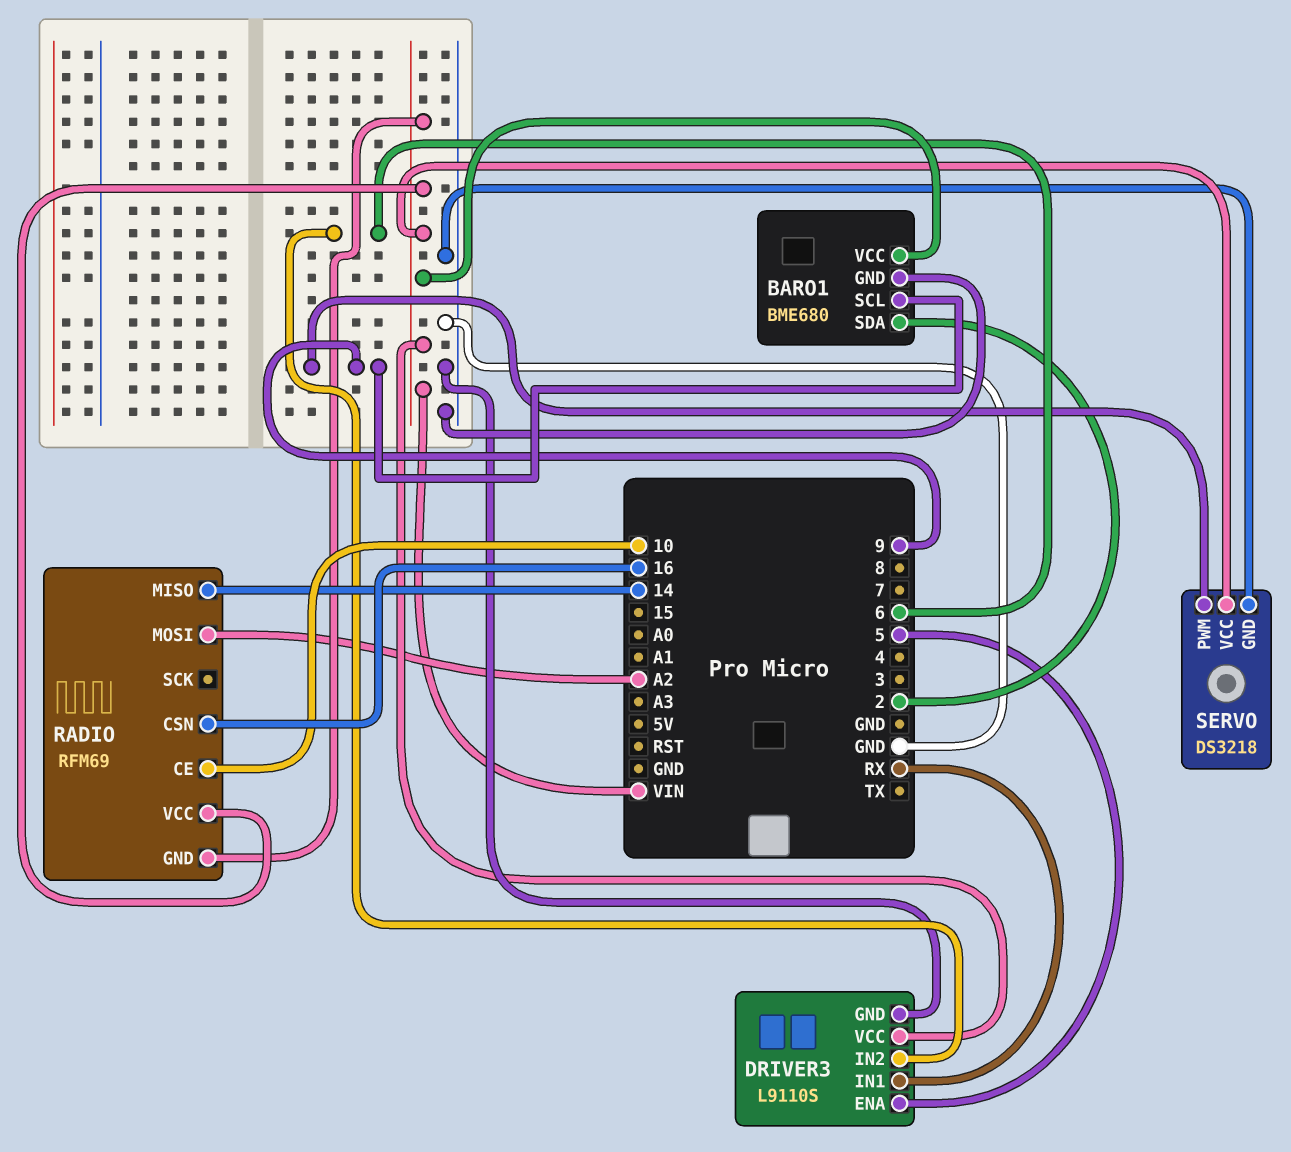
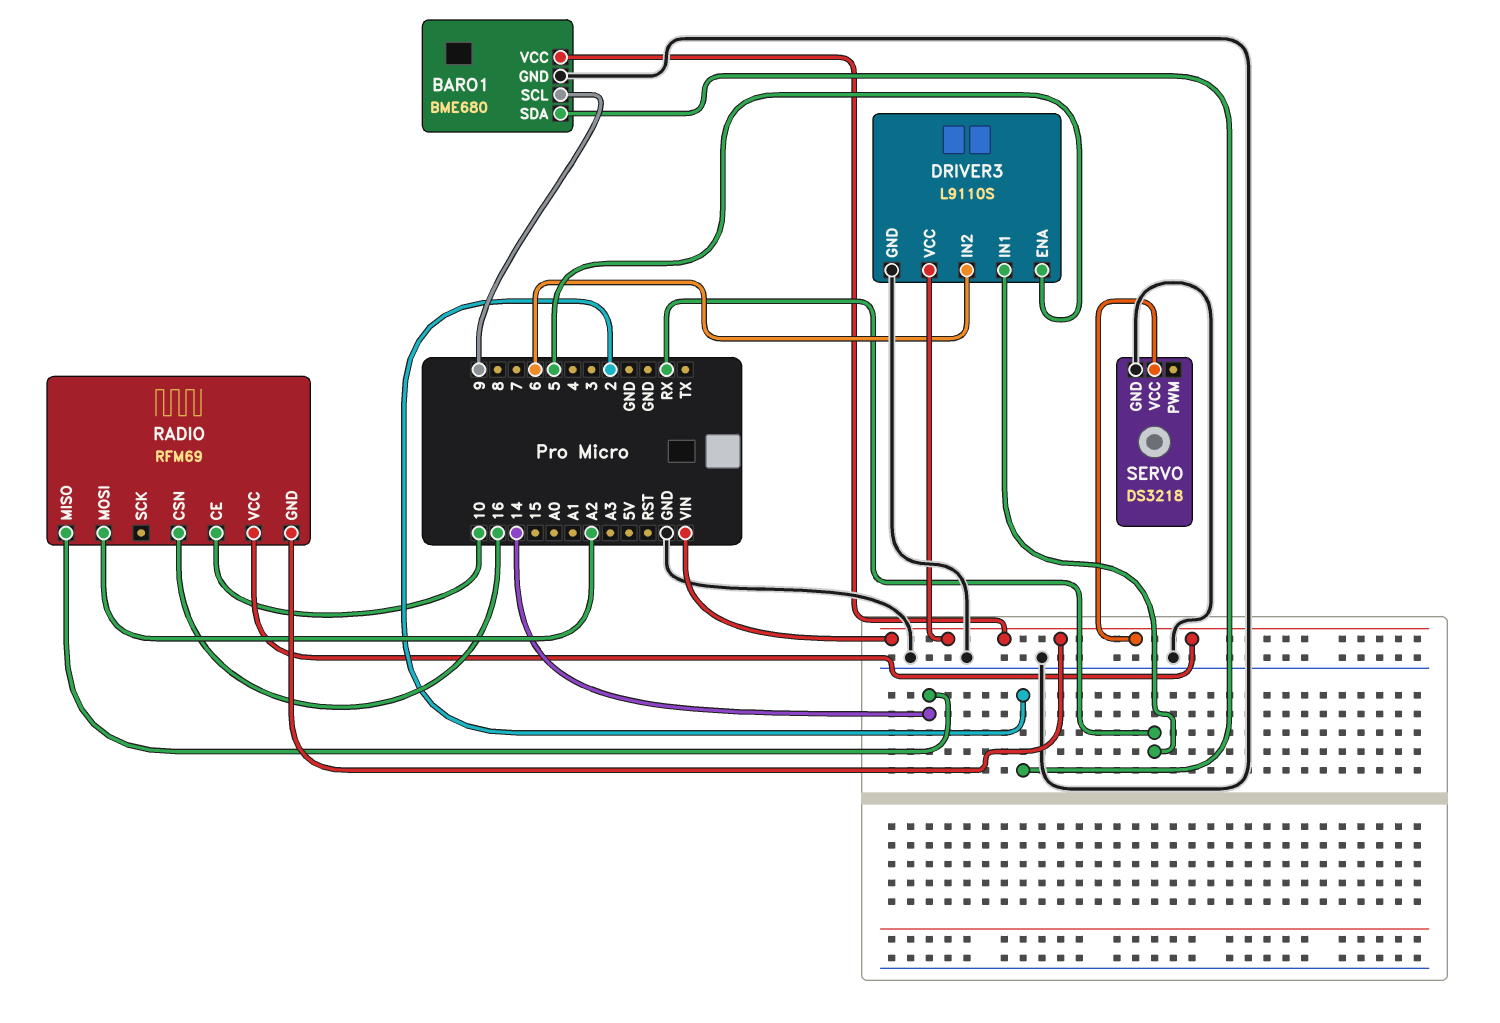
SERVO pin PWM: 9 -> none

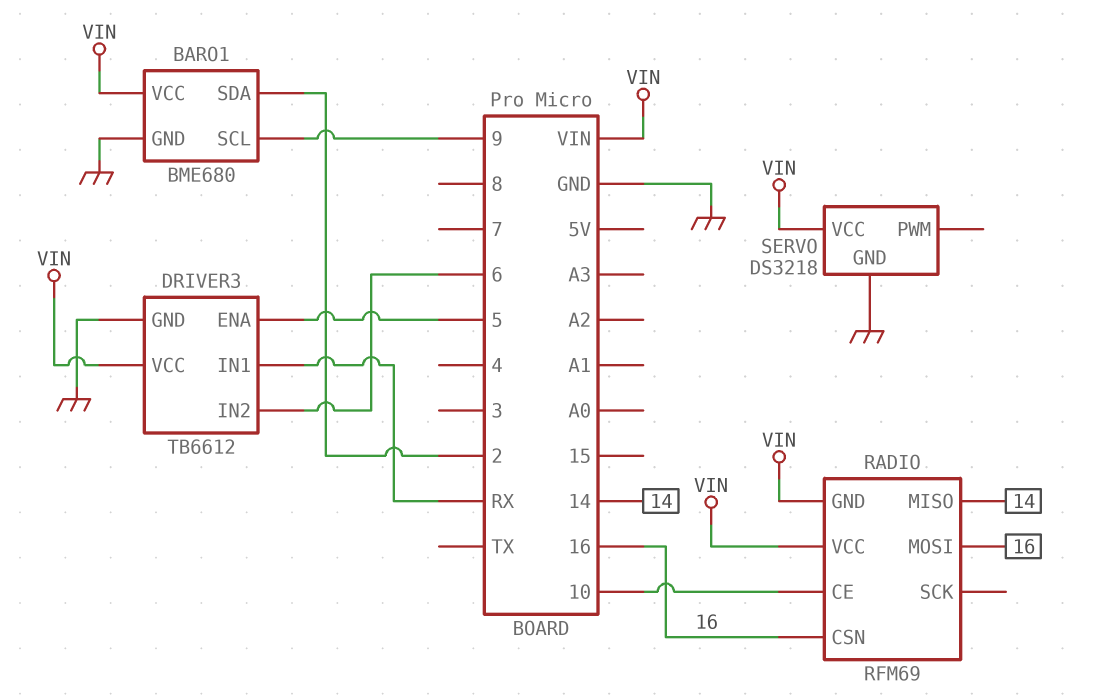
DRIVER3: L9110S -> TB6612
RADIO pin MOSI: A2 -> 16

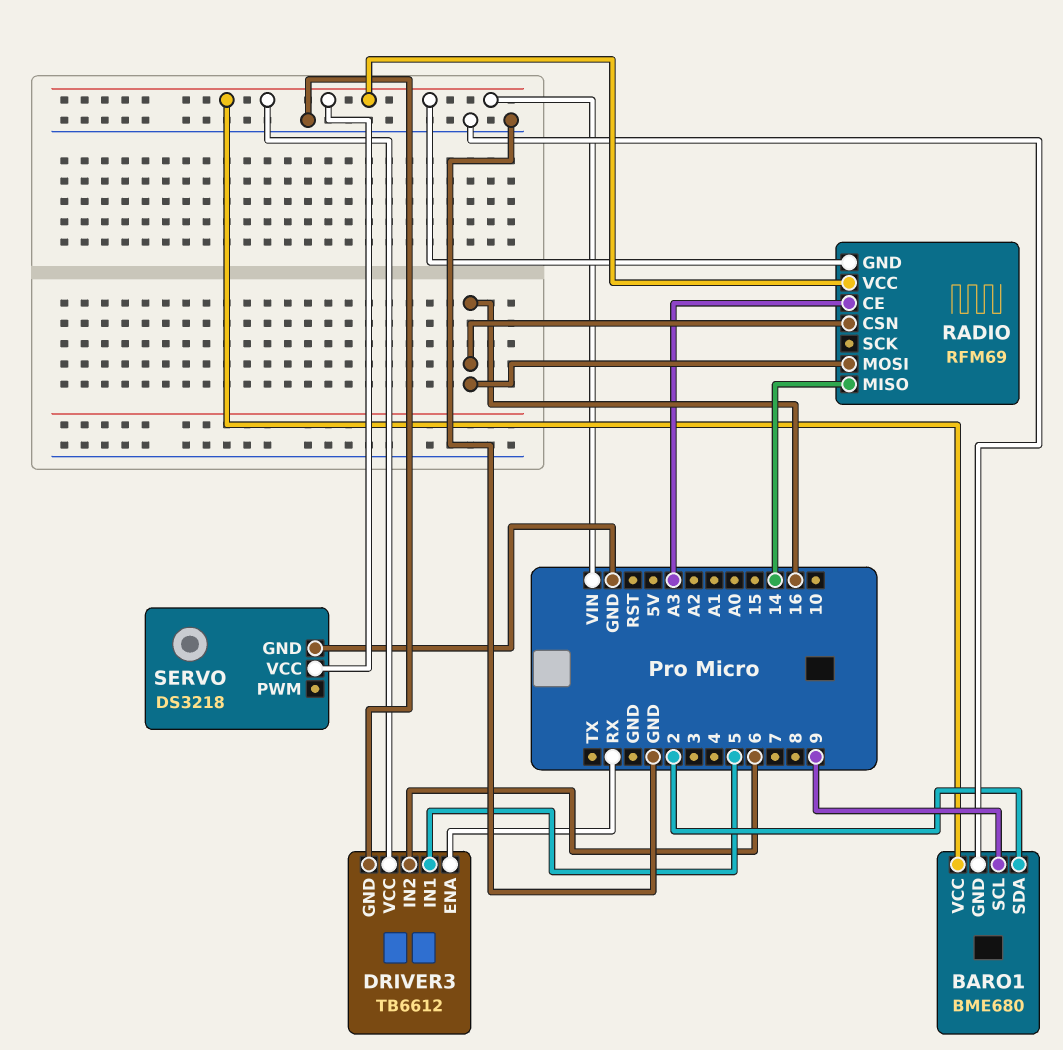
DRIVER3 pin ENA: 5 -> RX
DRIVER3 pin IN1: RX -> 5
RADIO pin CE: 10 -> A3

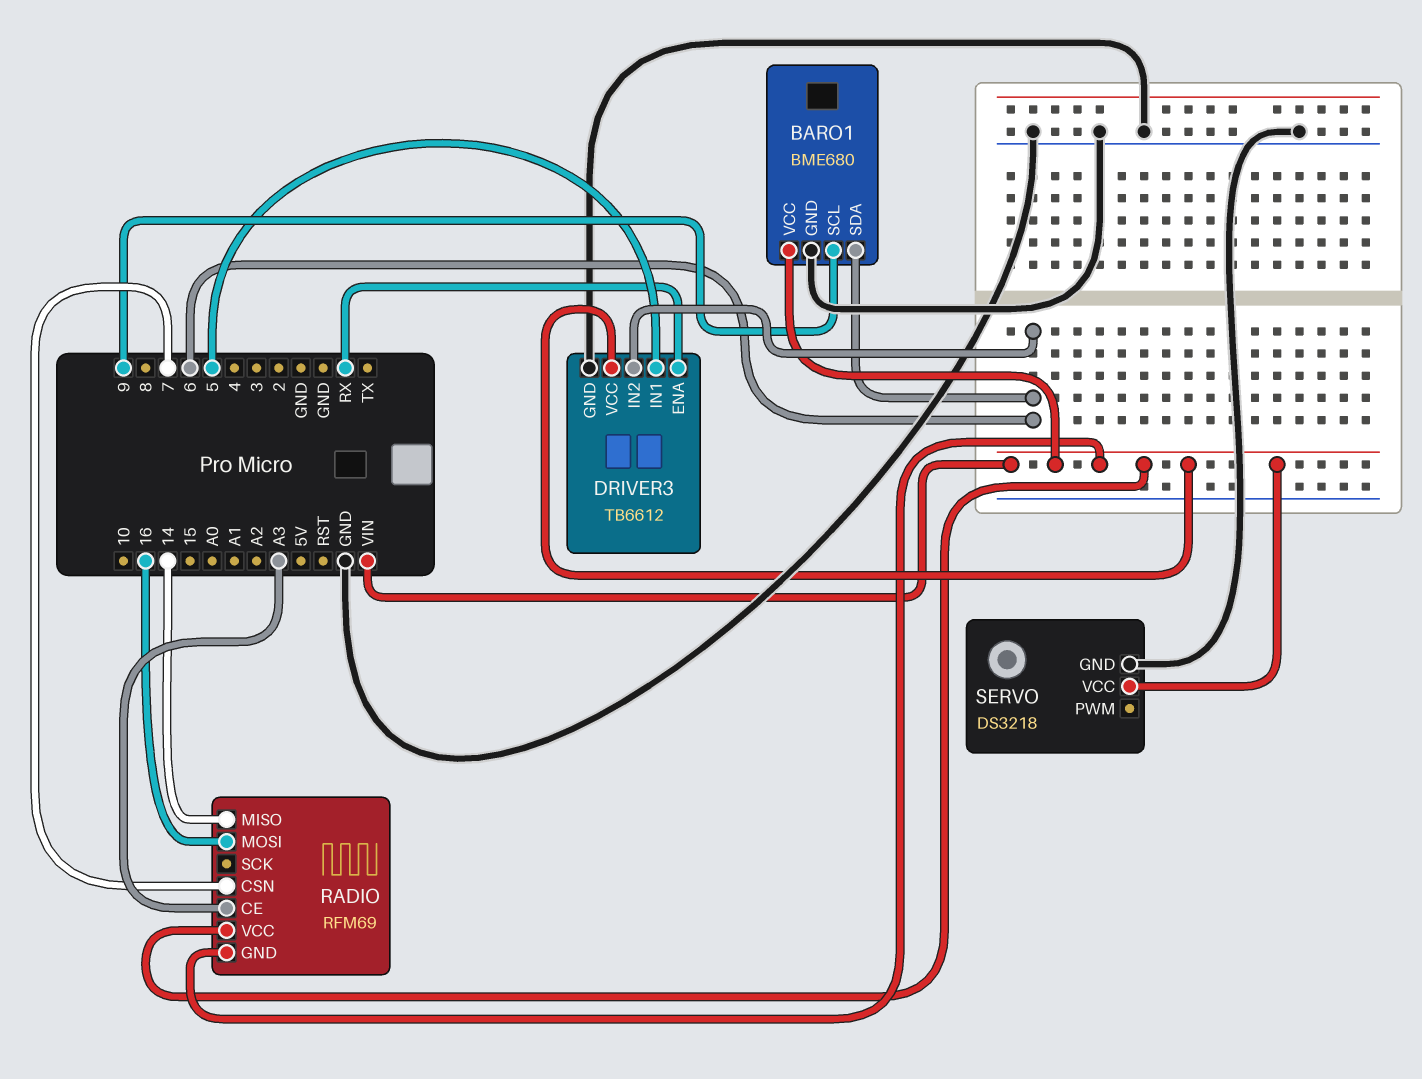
BARO1 pin SDA: 2 -> 6
RADIO pin CSN: 16 -> 7

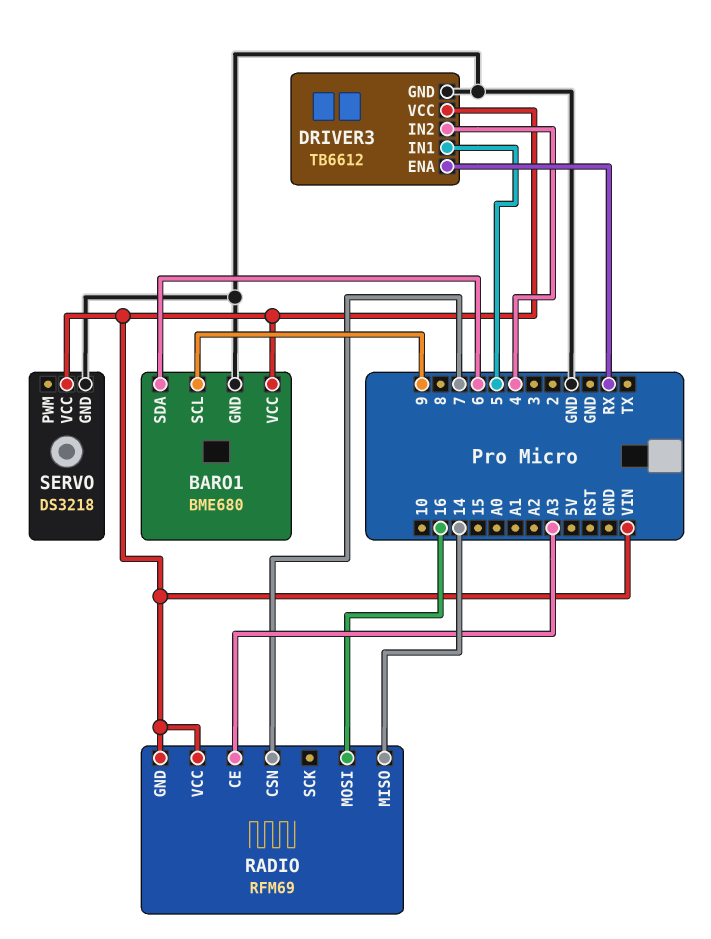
DRIVER3 pin IN2: 6 -> 4

